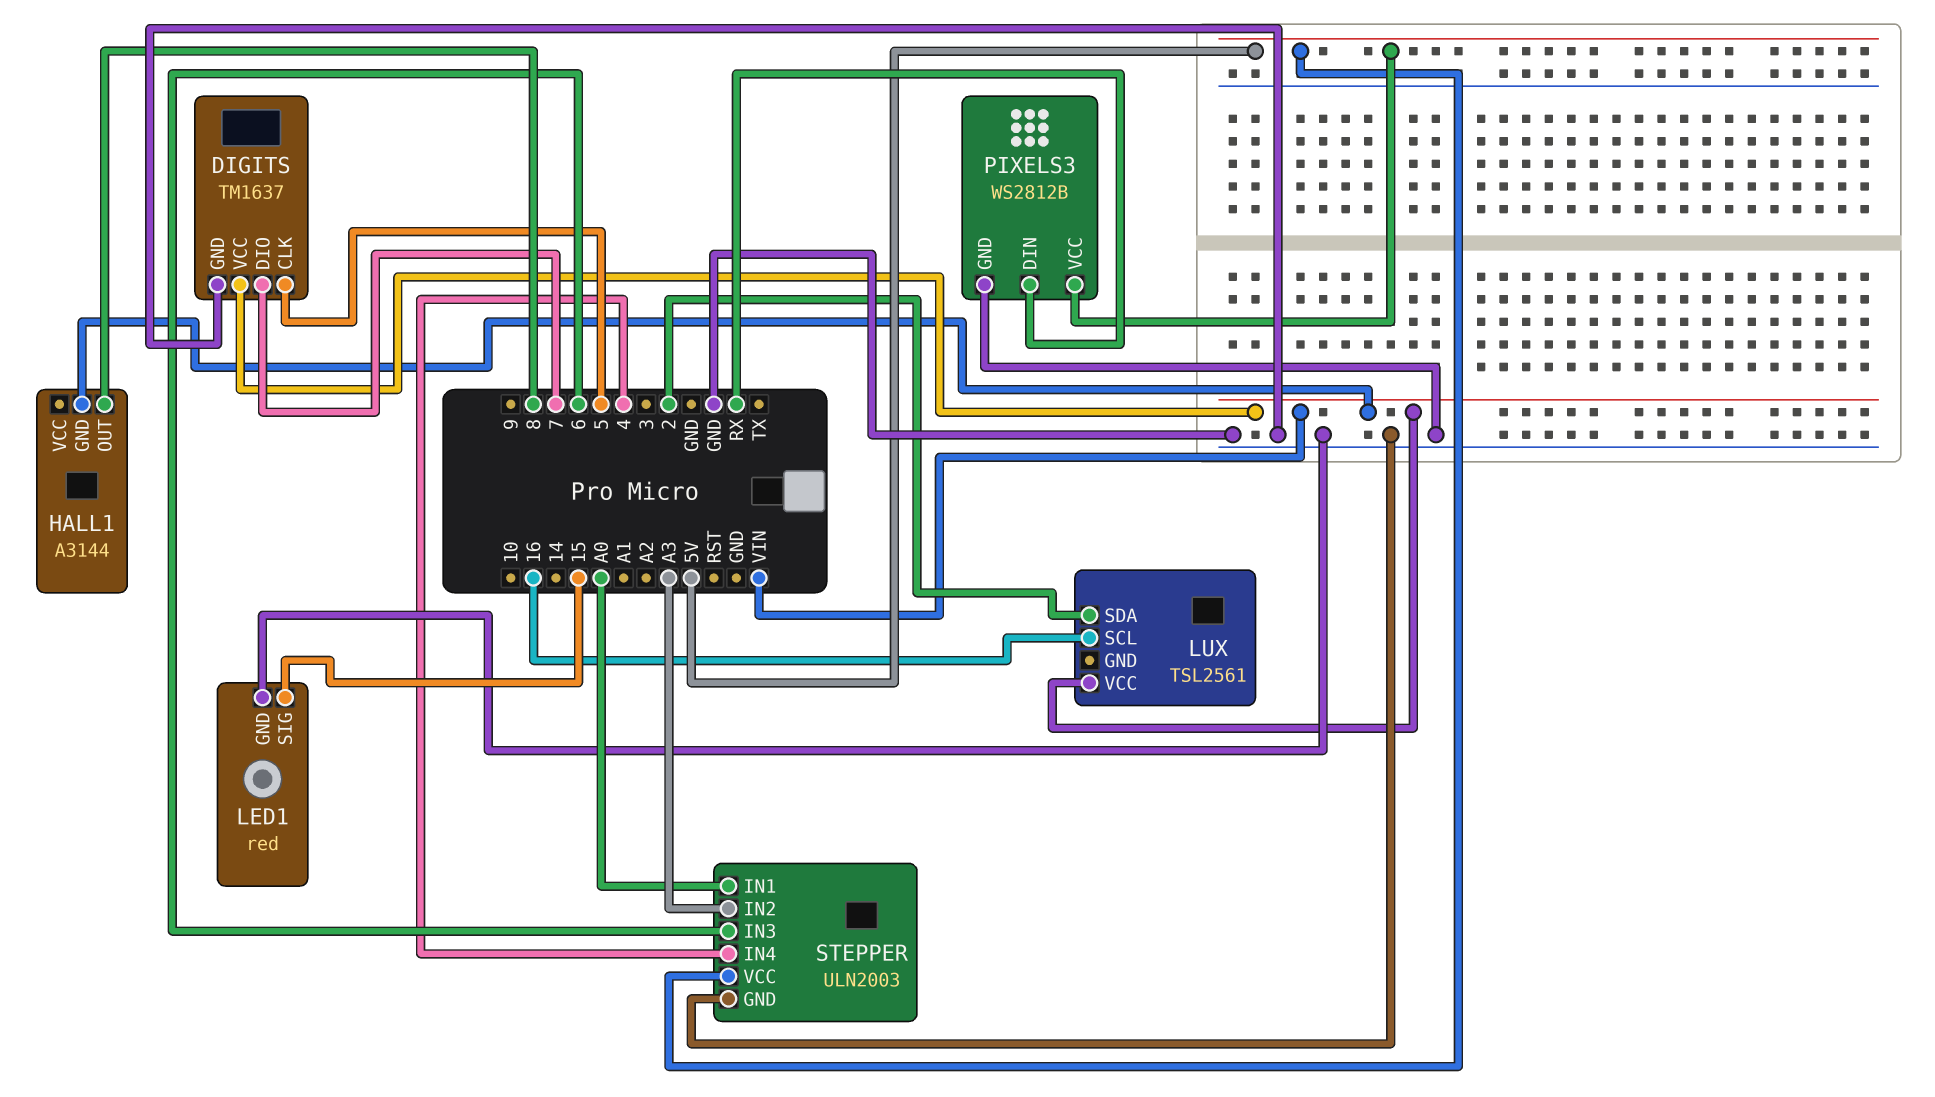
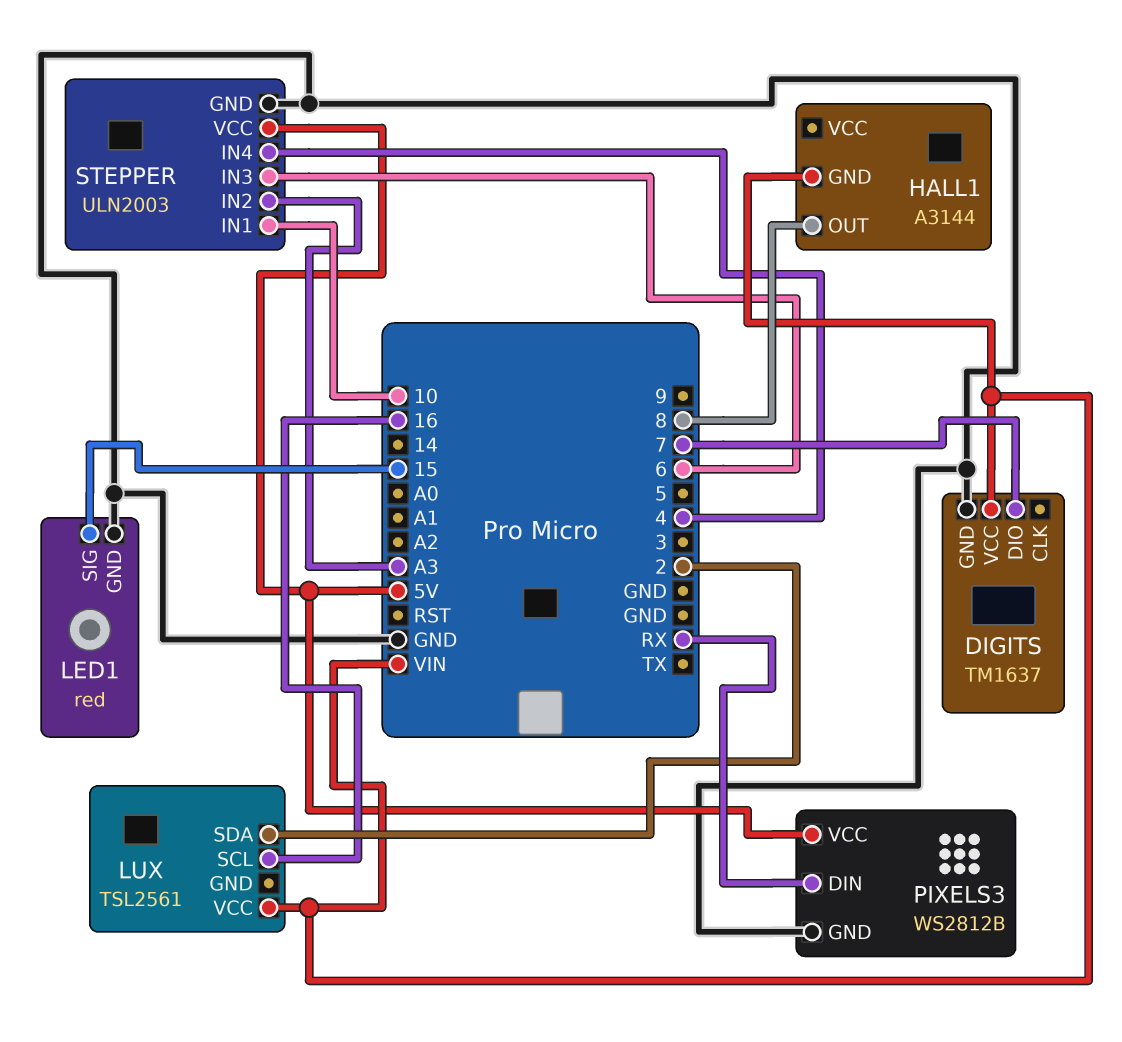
DIGITS pin CLK: 5 -> none
STEPPER pin IN1: A0 -> 10

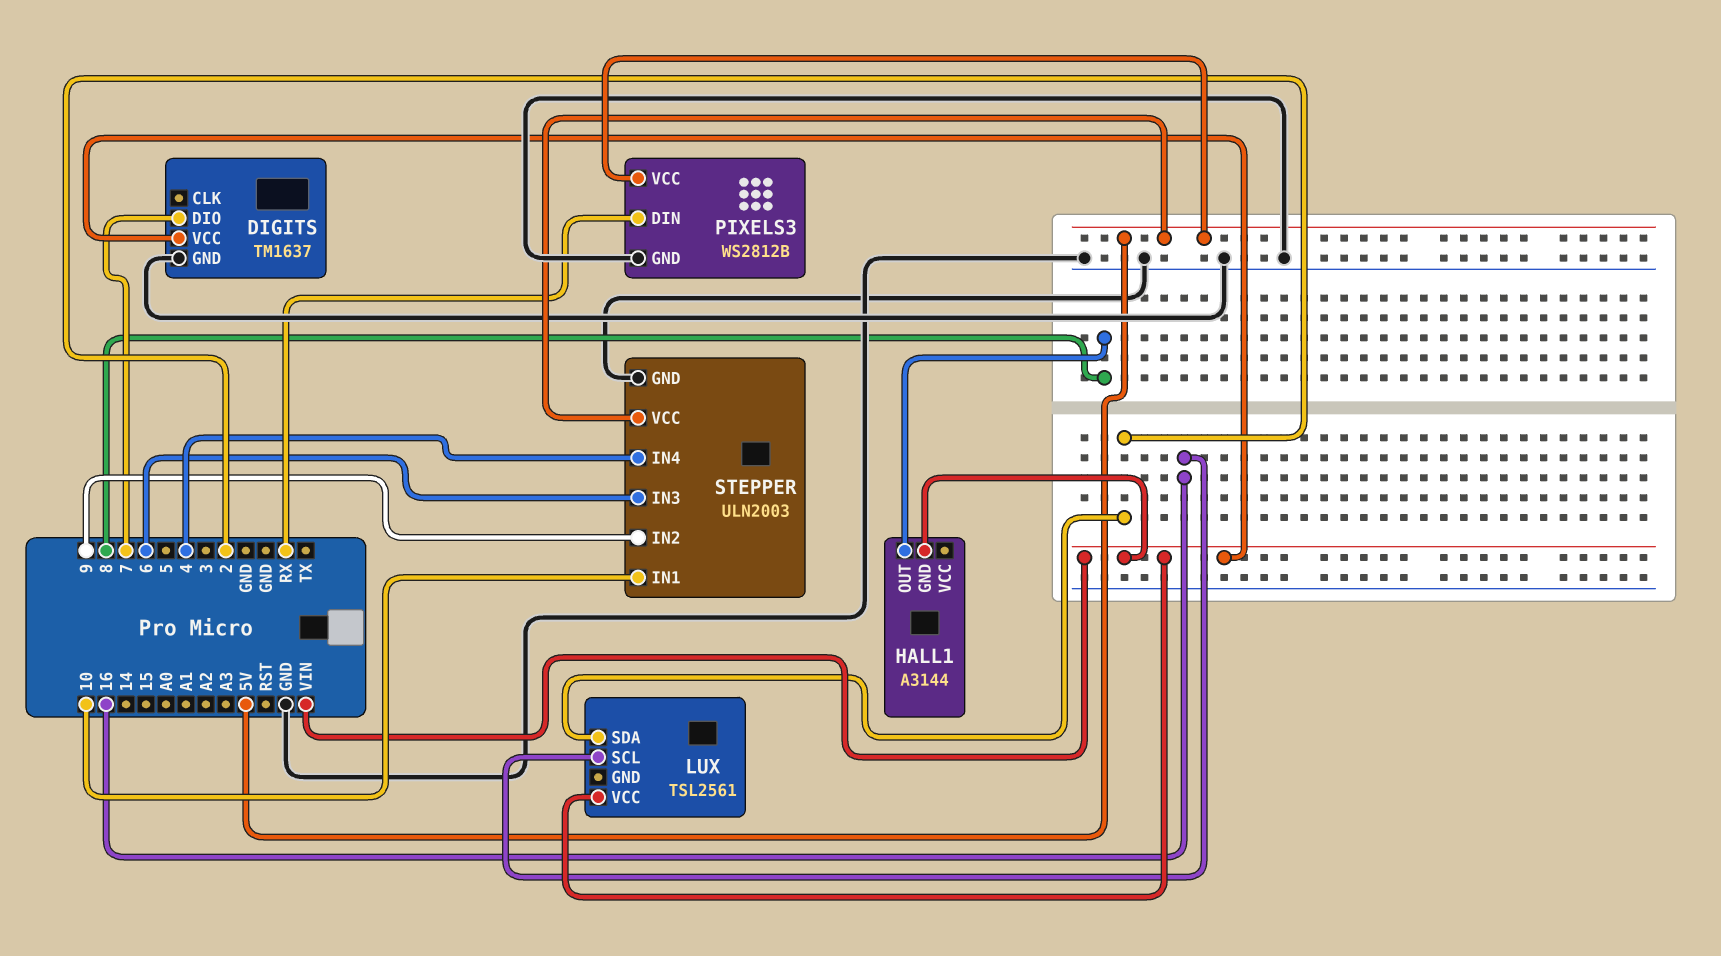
LED1: red -> none
LED1 pin GND: GND -> none
LED1 pin SIG: 15 -> none
STEPPER pin IN2: A3 -> 9

